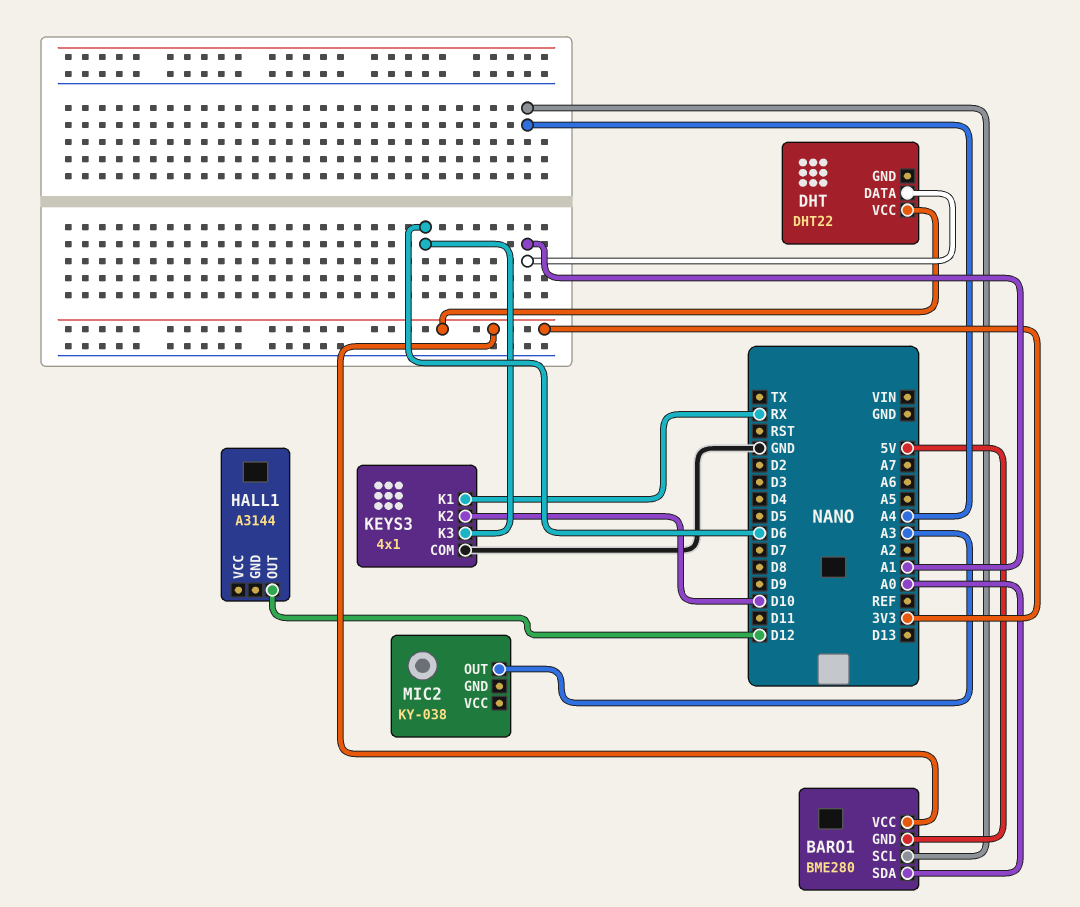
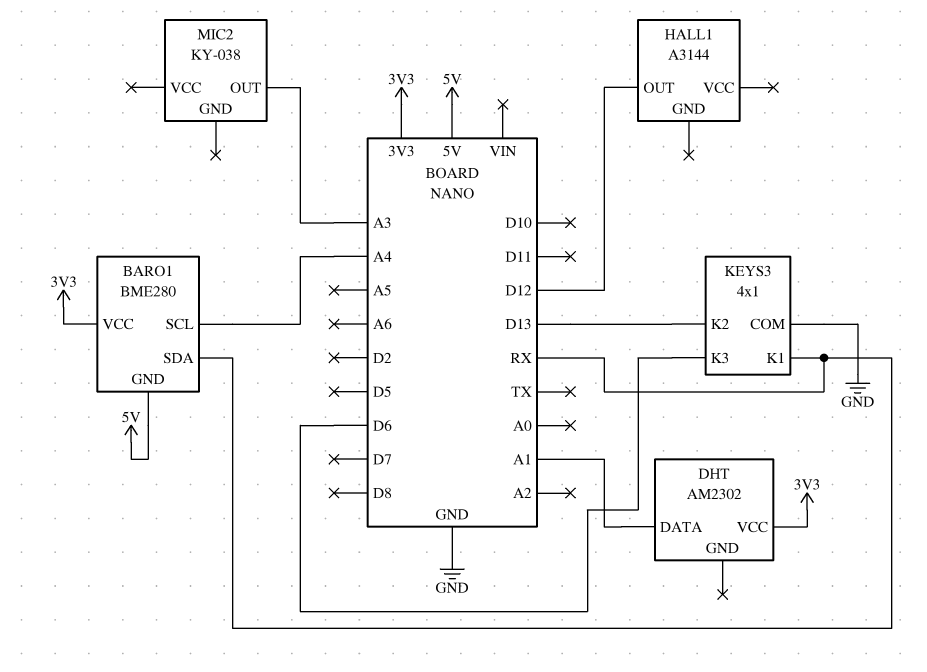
BARO1 pin SDA: A0 -> RX
DHT: DHT22 -> AM2302
KEYS3 pin K2: D10 -> D13

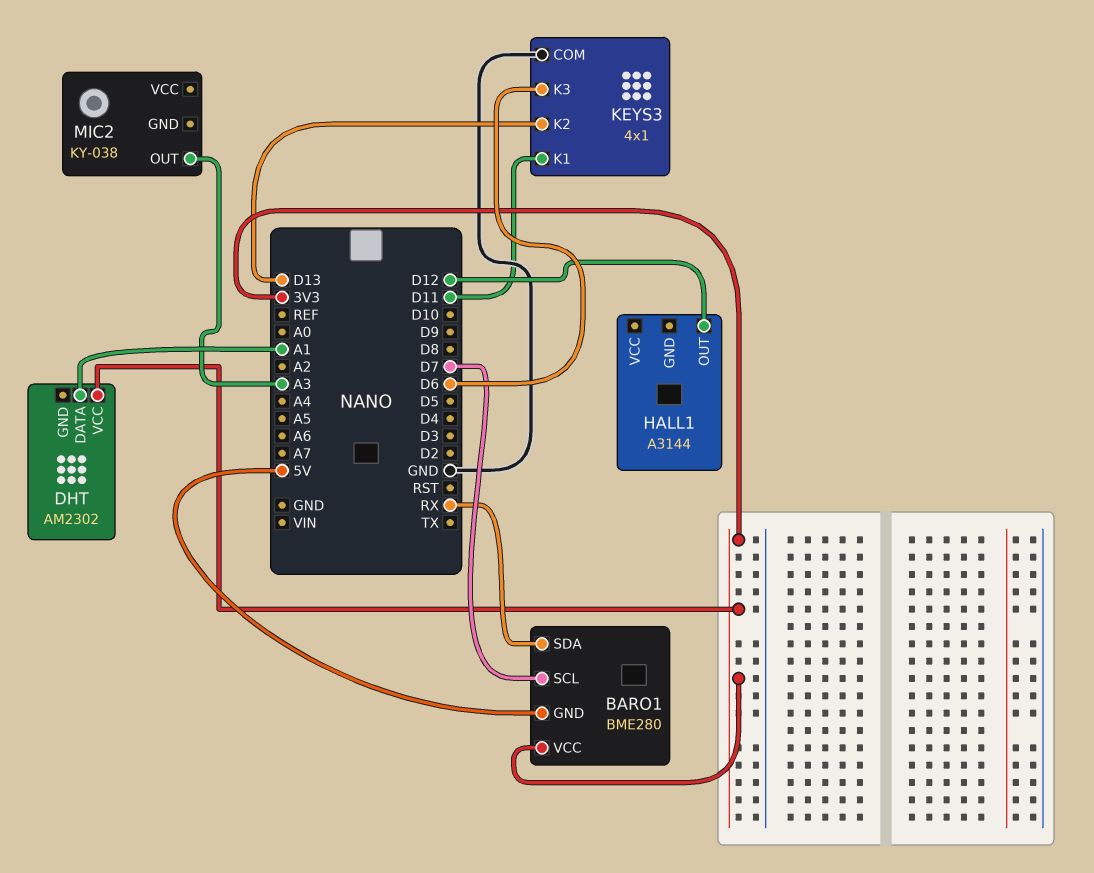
BARO1 pin SCL: A4 -> D7
KEYS3 pin K1: RX -> D11

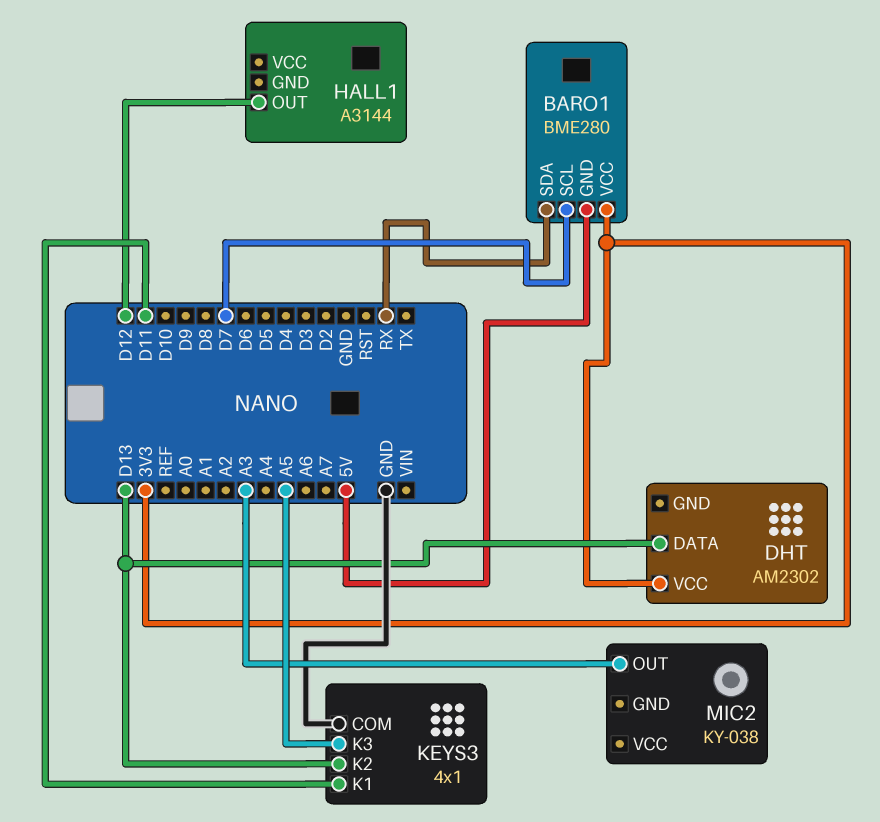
DHT pin DATA: A1 -> D13
KEYS3 pin K3: D6 -> A5

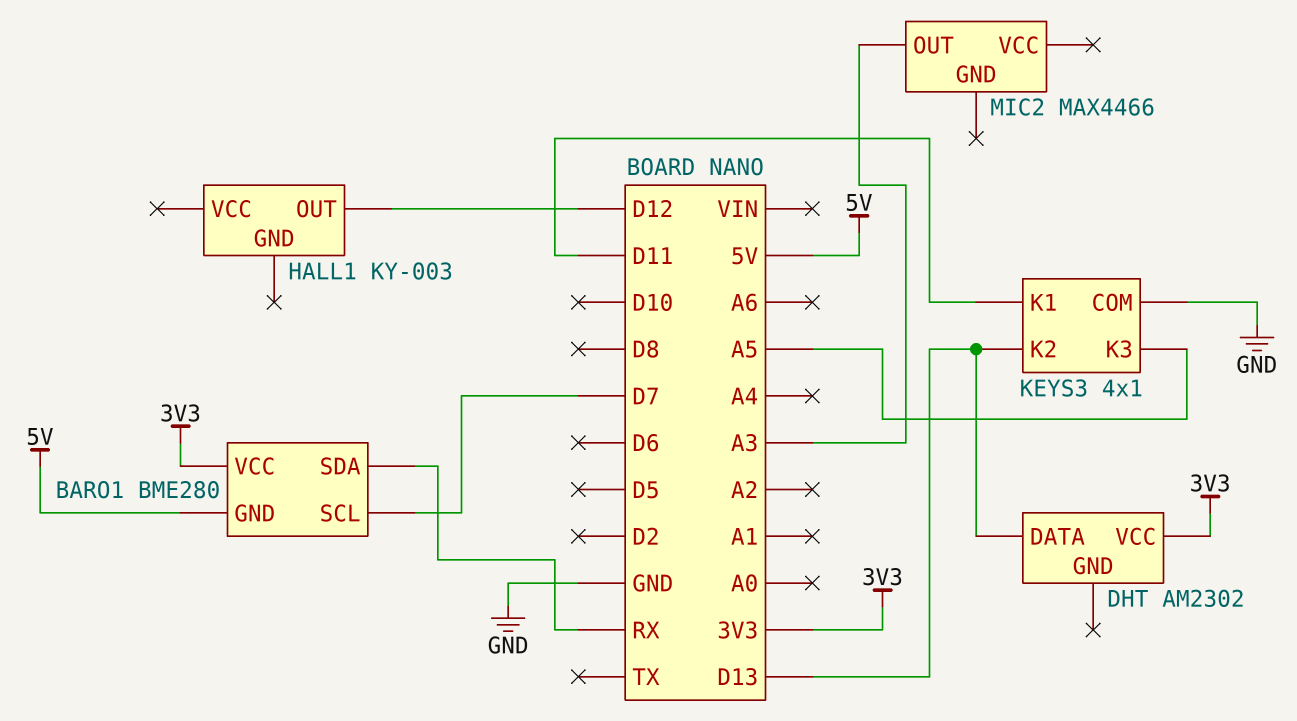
HALL1: A3144 -> KY-003
MIC2: KY-038 -> MAX4466

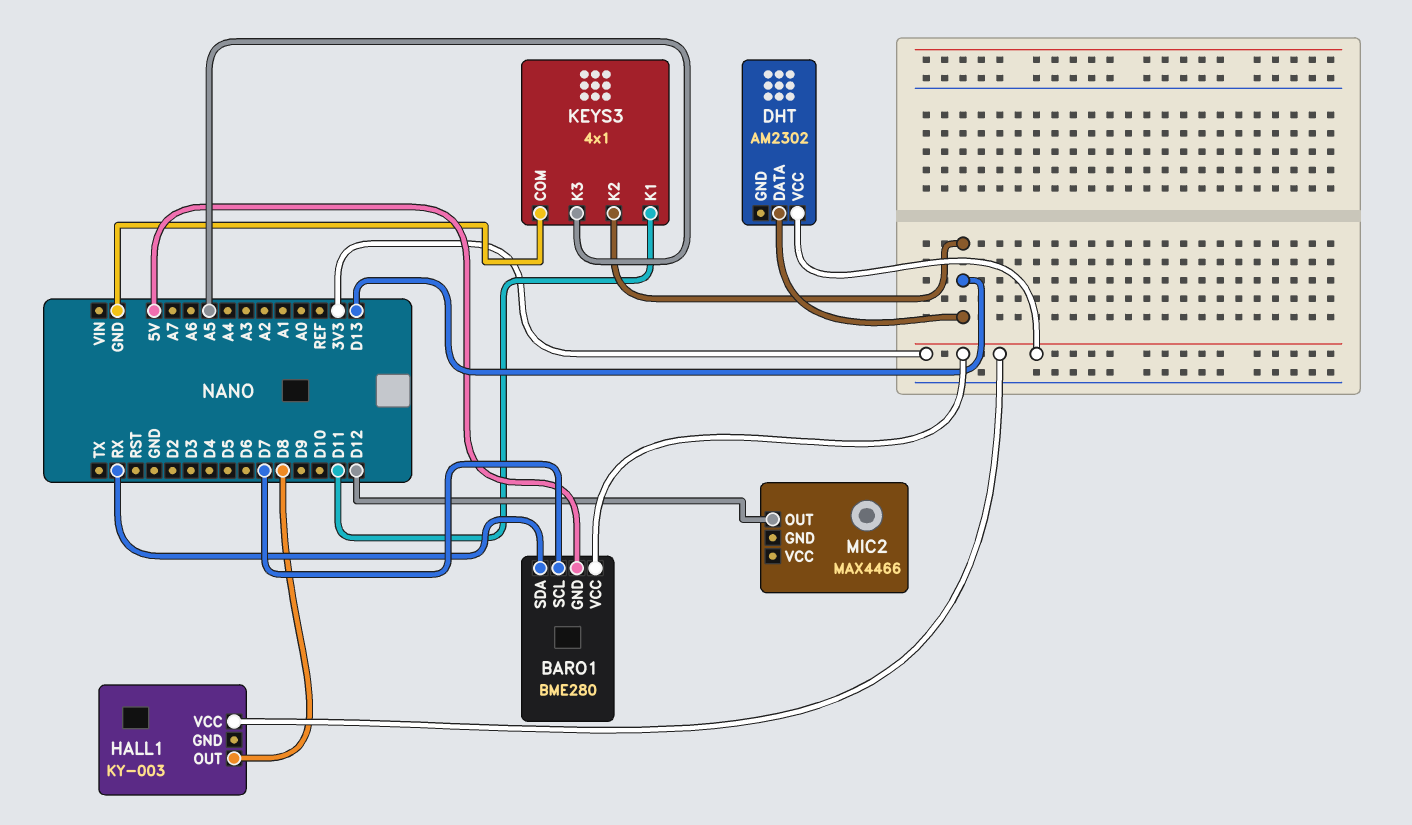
HALL1 pin OUT: D12 -> D8
HALL1 pin VCC: none -> 3V3
MIC2 pin OUT: A3 -> D12

